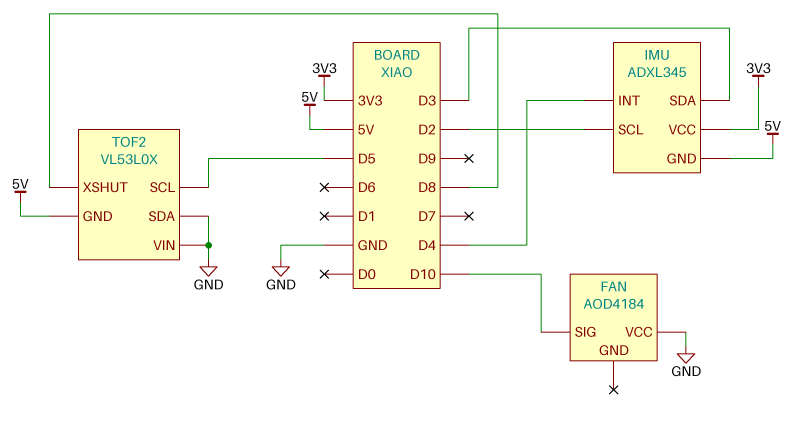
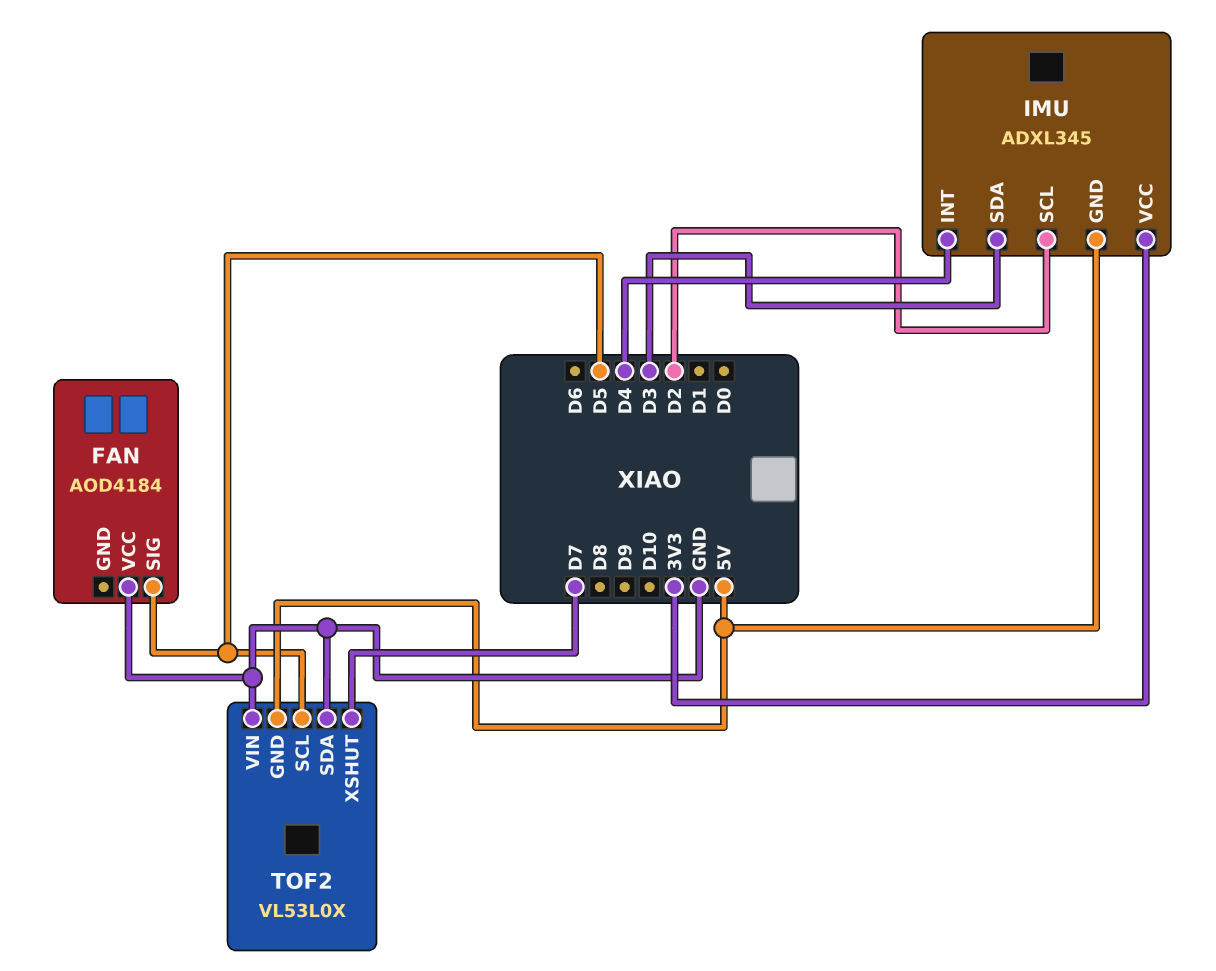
FAN pin SIG: D10 -> D5
TOF2 pin XSHUT: D8 -> D7

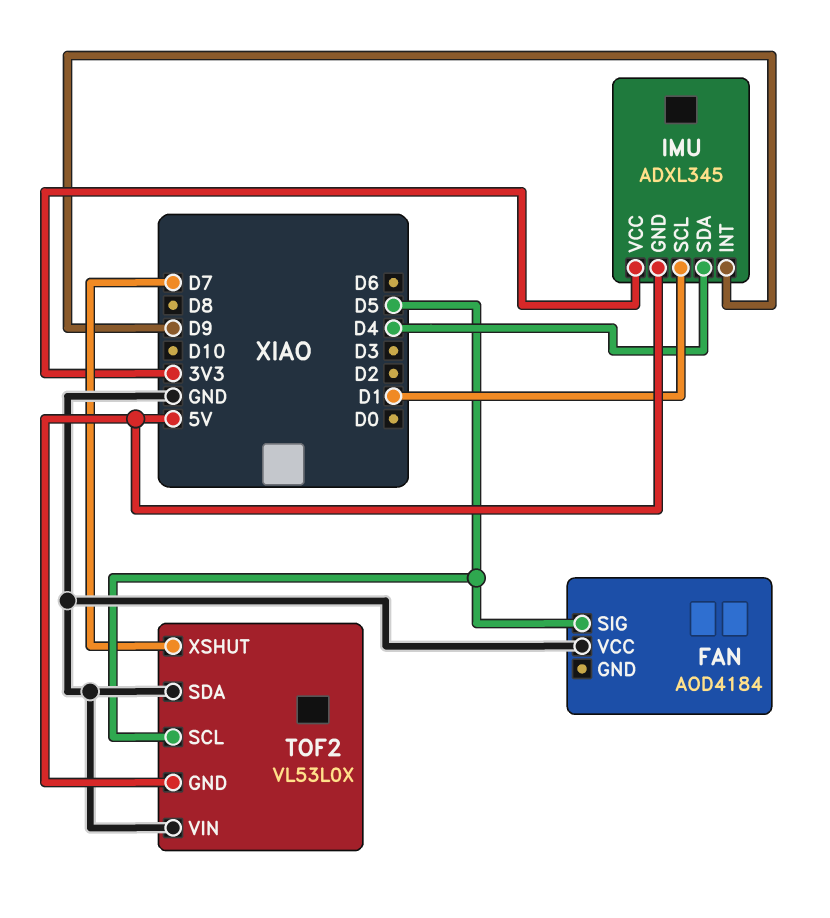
IMU pin INT: D4 -> D9
IMU pin SCL: D2 -> D1
IMU pin SDA: D3 -> D4

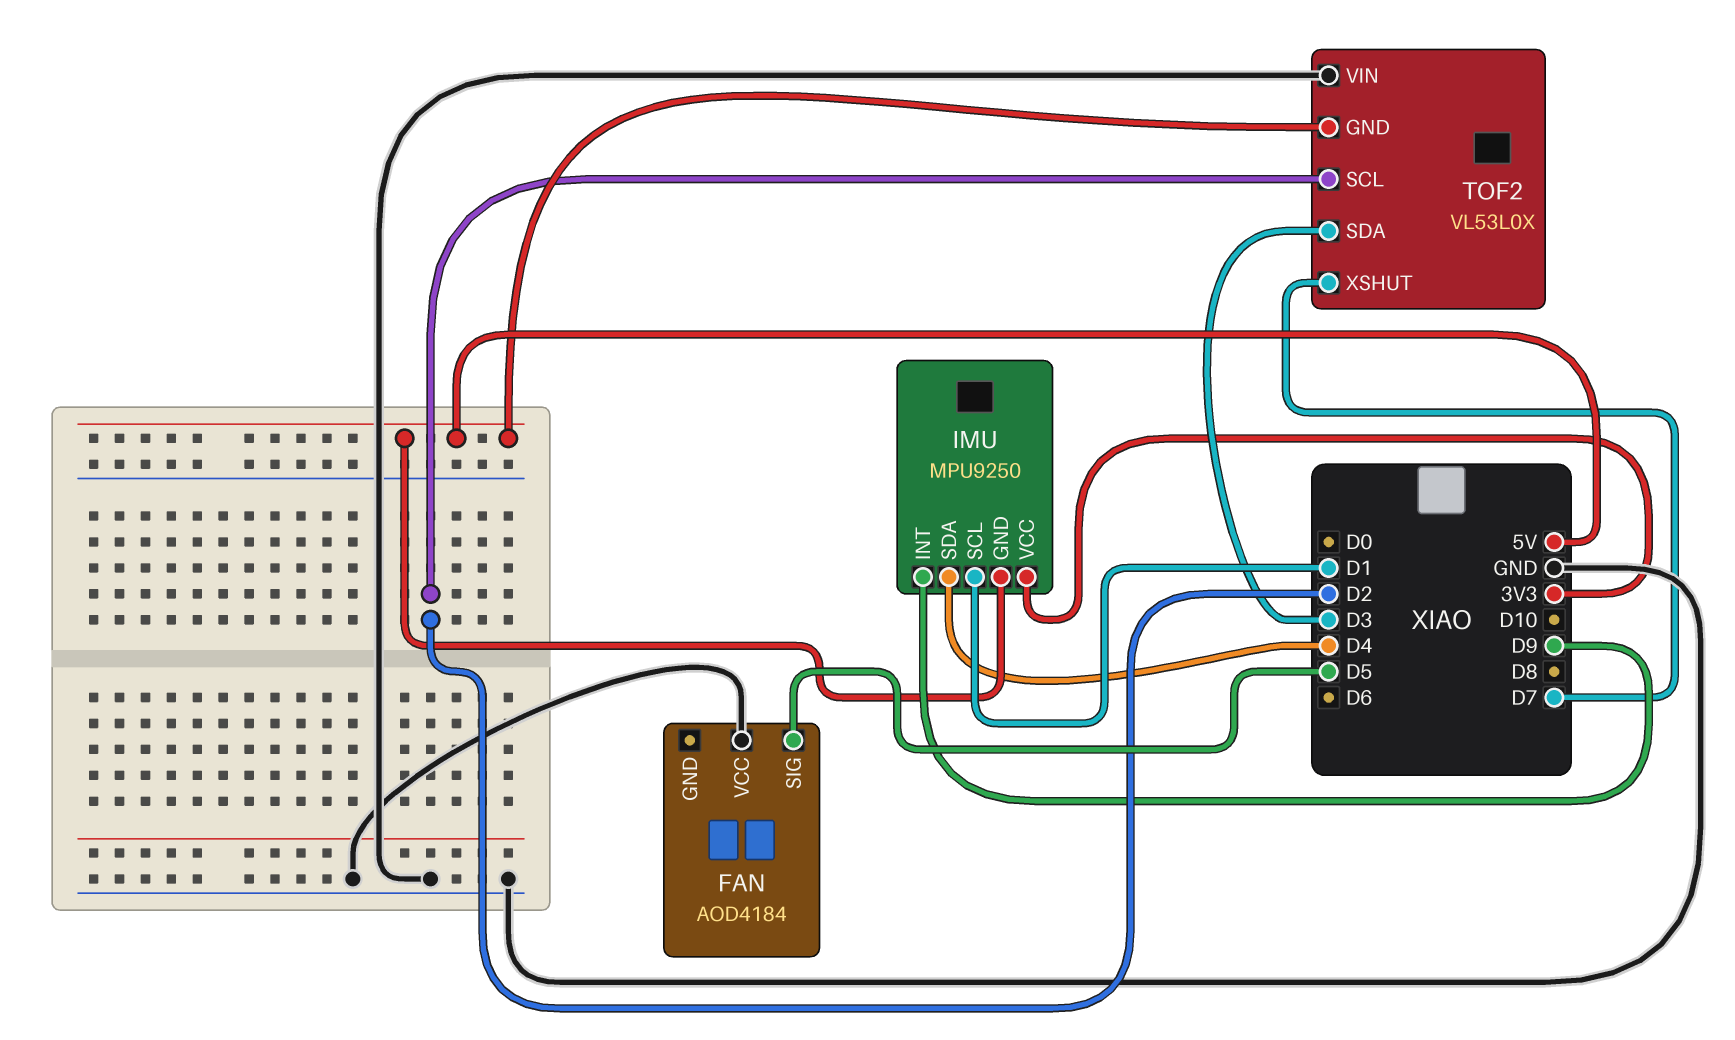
IMU: ADXL345 -> MPU9250
TOF2 pin SCL: D5 -> D2
TOF2 pin SDA: GND -> D3

